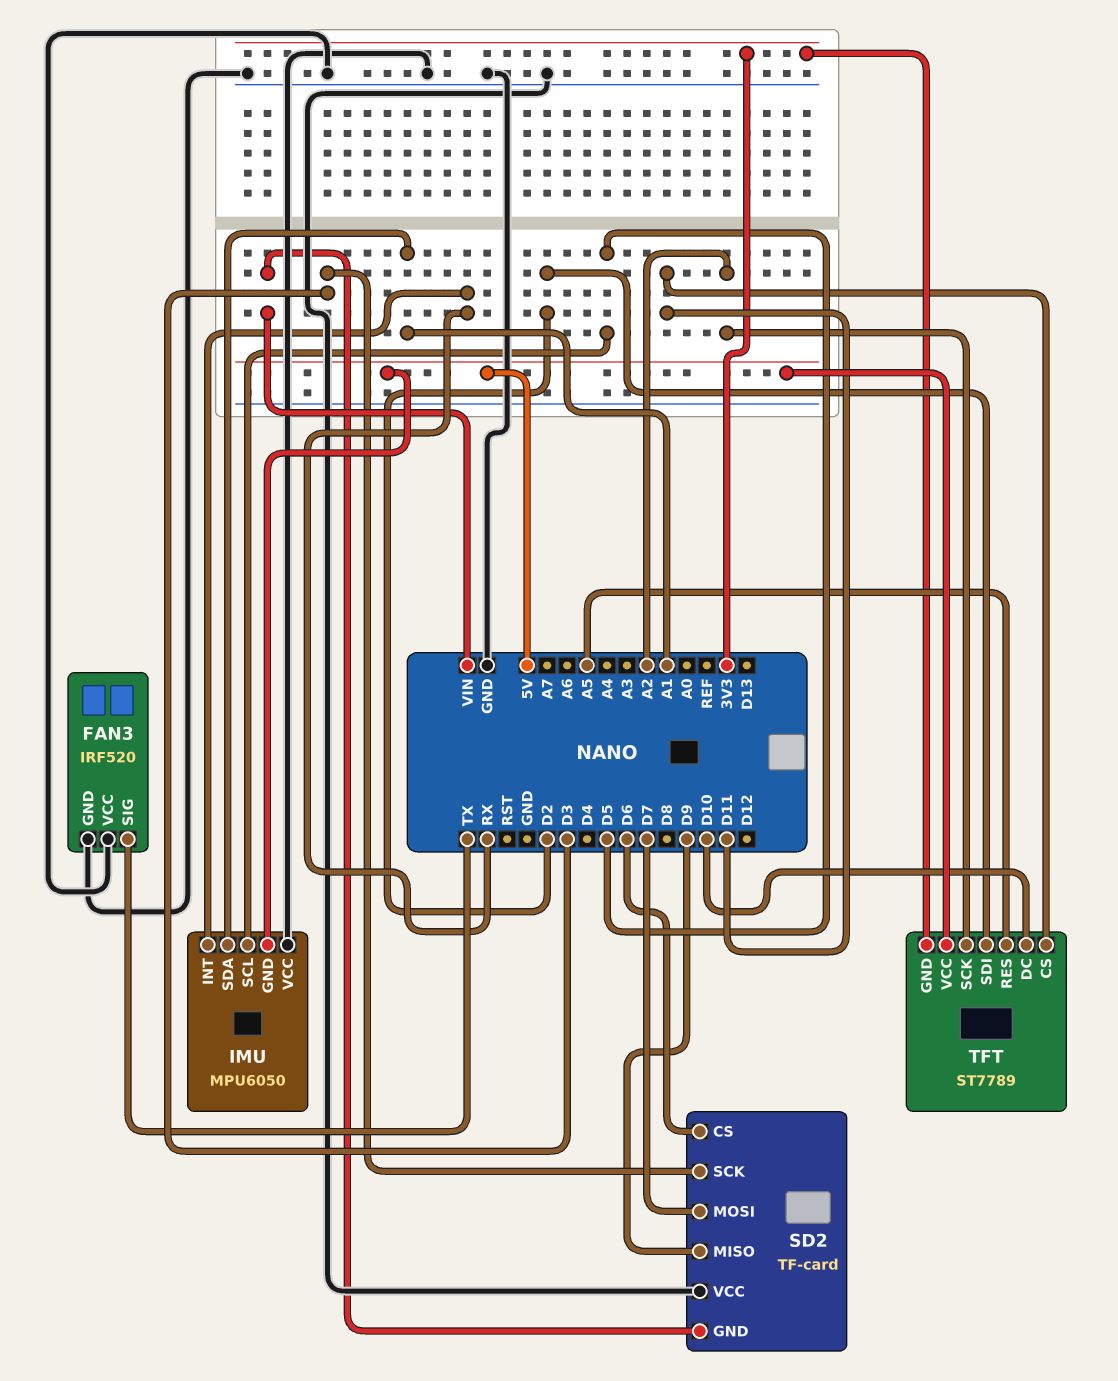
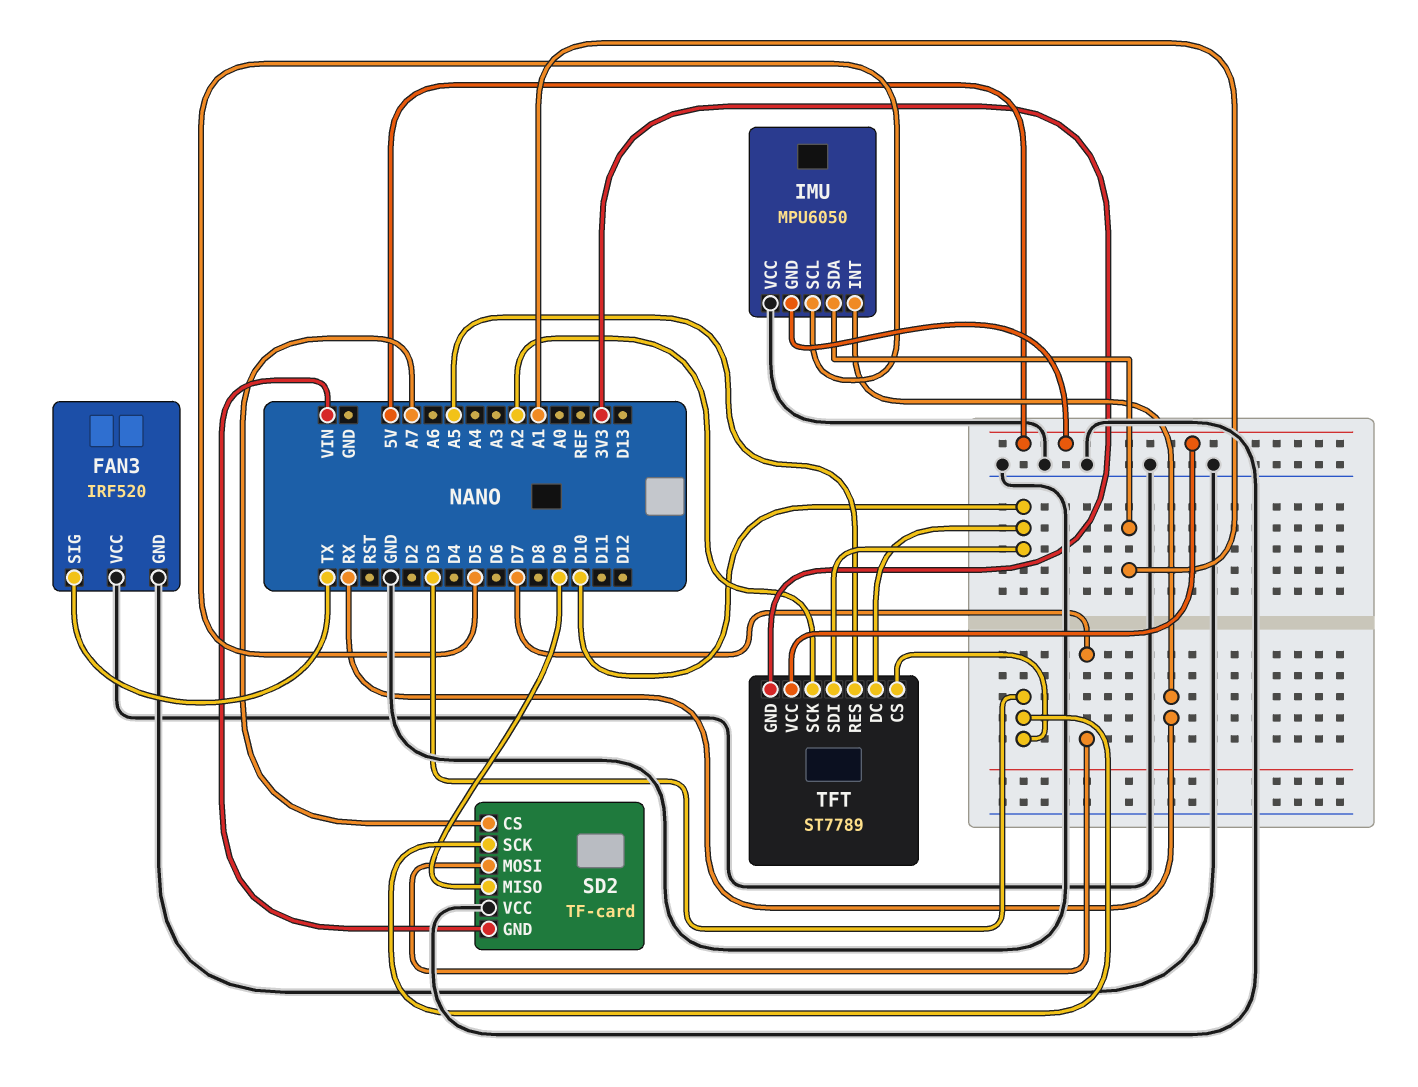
SD2 pin CS: D6 -> A7
TFT pin CS: D11 -> D3
TFT pin SDI: D2 -> D10

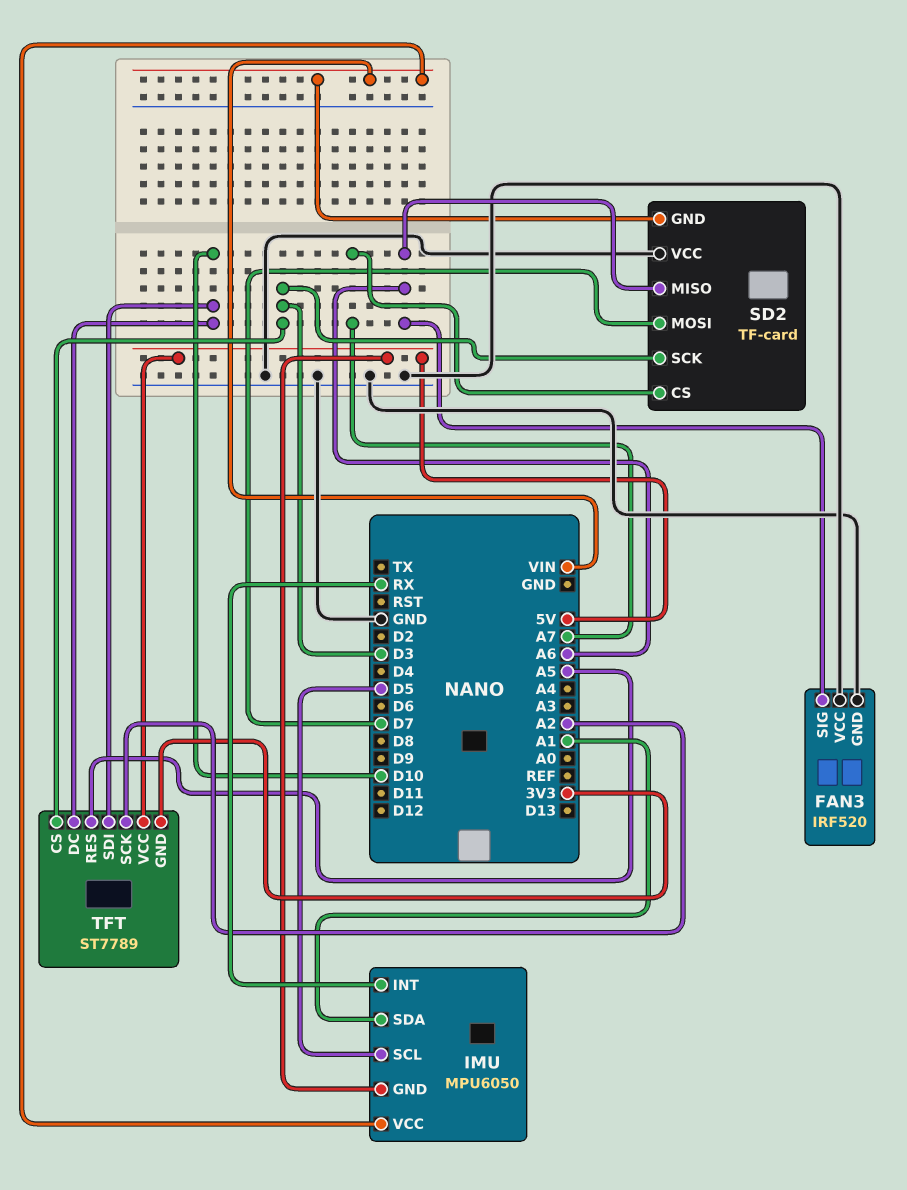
FAN3 pin SIG: TX -> A6
IMU pin VCC: GND -> VIN
SD2 pin MISO: D9 -> A6

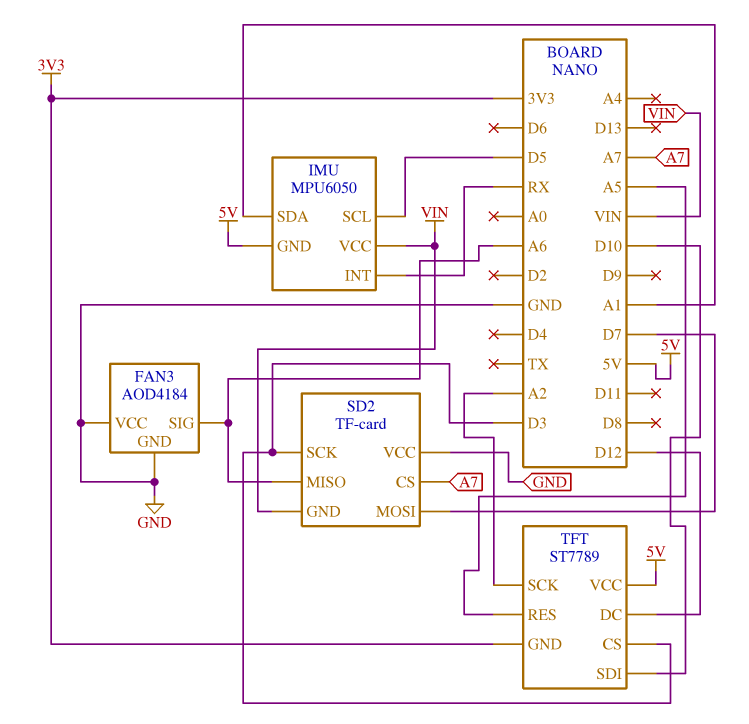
FAN3: IRF520 -> AOD4184
TFT pin DC: D10 -> D12

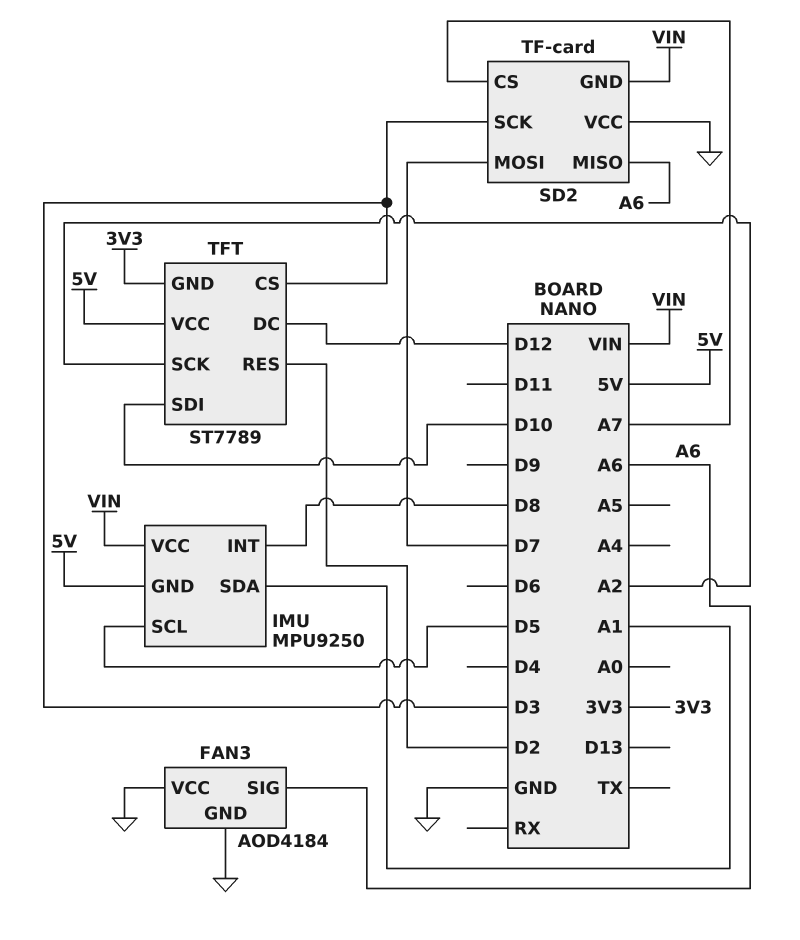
IMU: MPU6050 -> MPU9250
IMU pin INT: RX -> D8
TFT pin RES: A5 -> D2

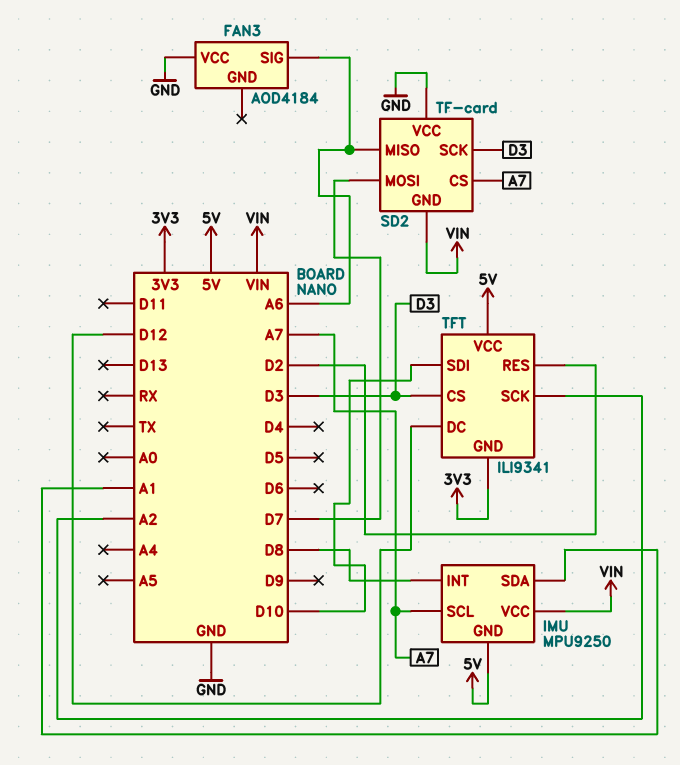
FAN3 pin GND: GND -> none
IMU pin SCL: D5 -> A7
TFT: ST7789 -> ILI9341

